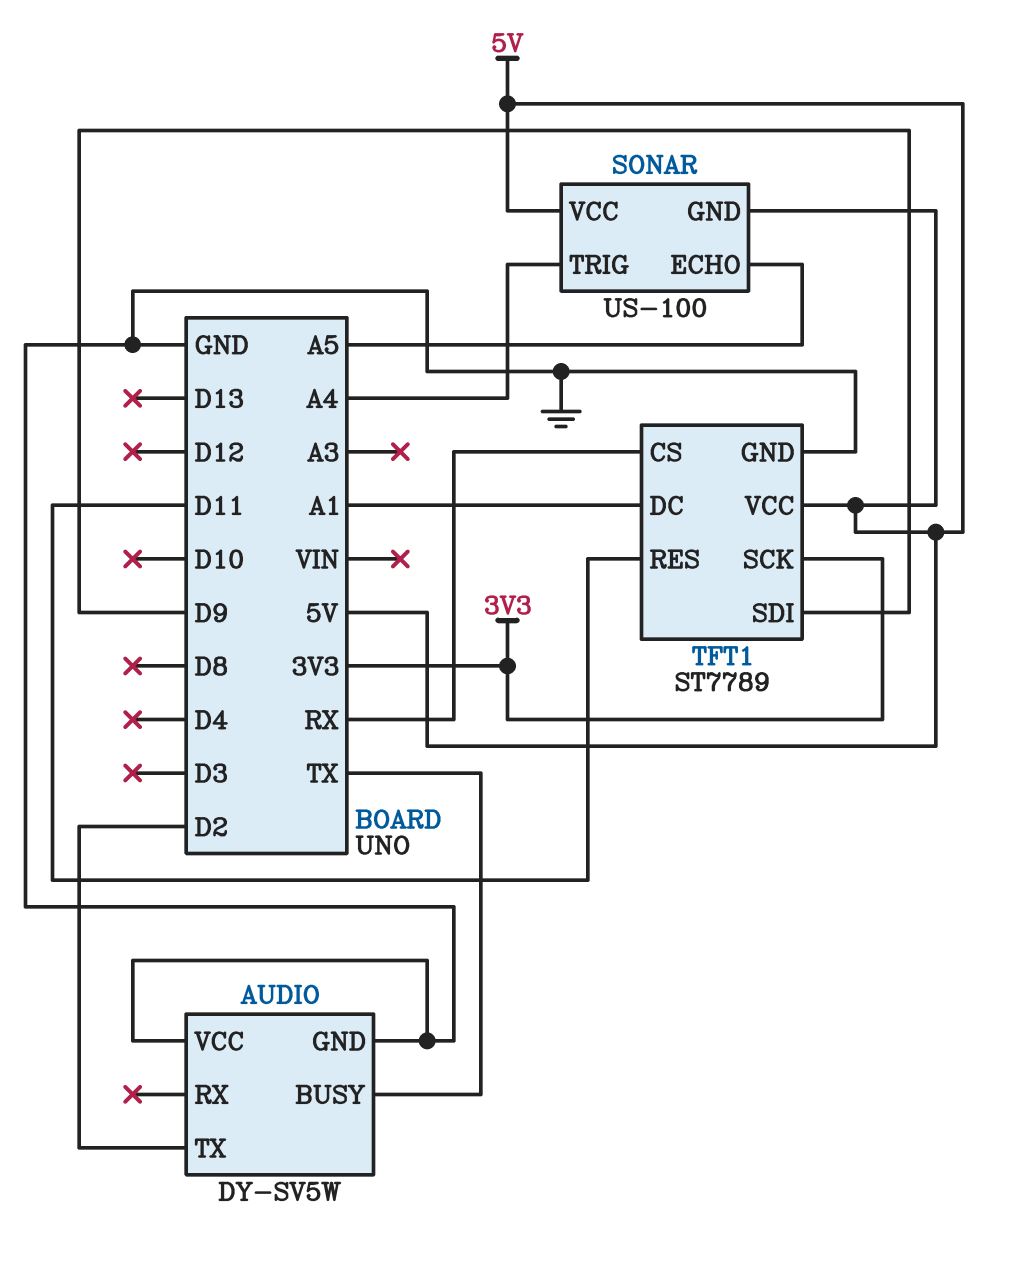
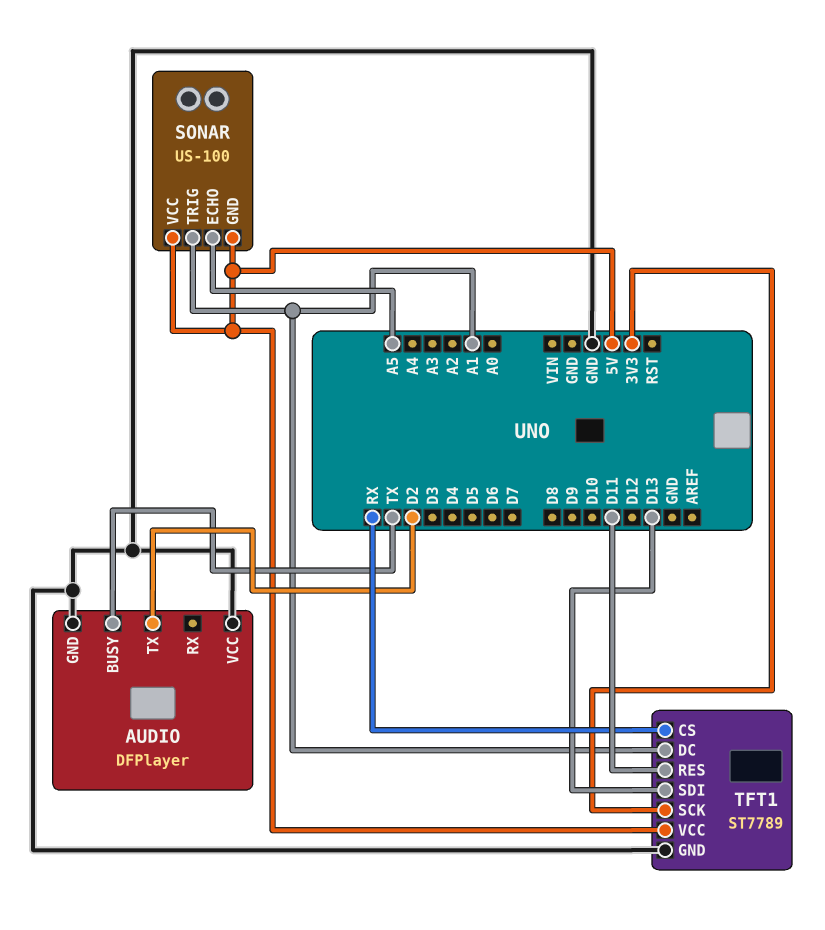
AUDIO: DY-SV5W -> DFPlayer
SONAR pin TRIG: A4 -> A1
TFT1 pin SDI: D9 -> D13

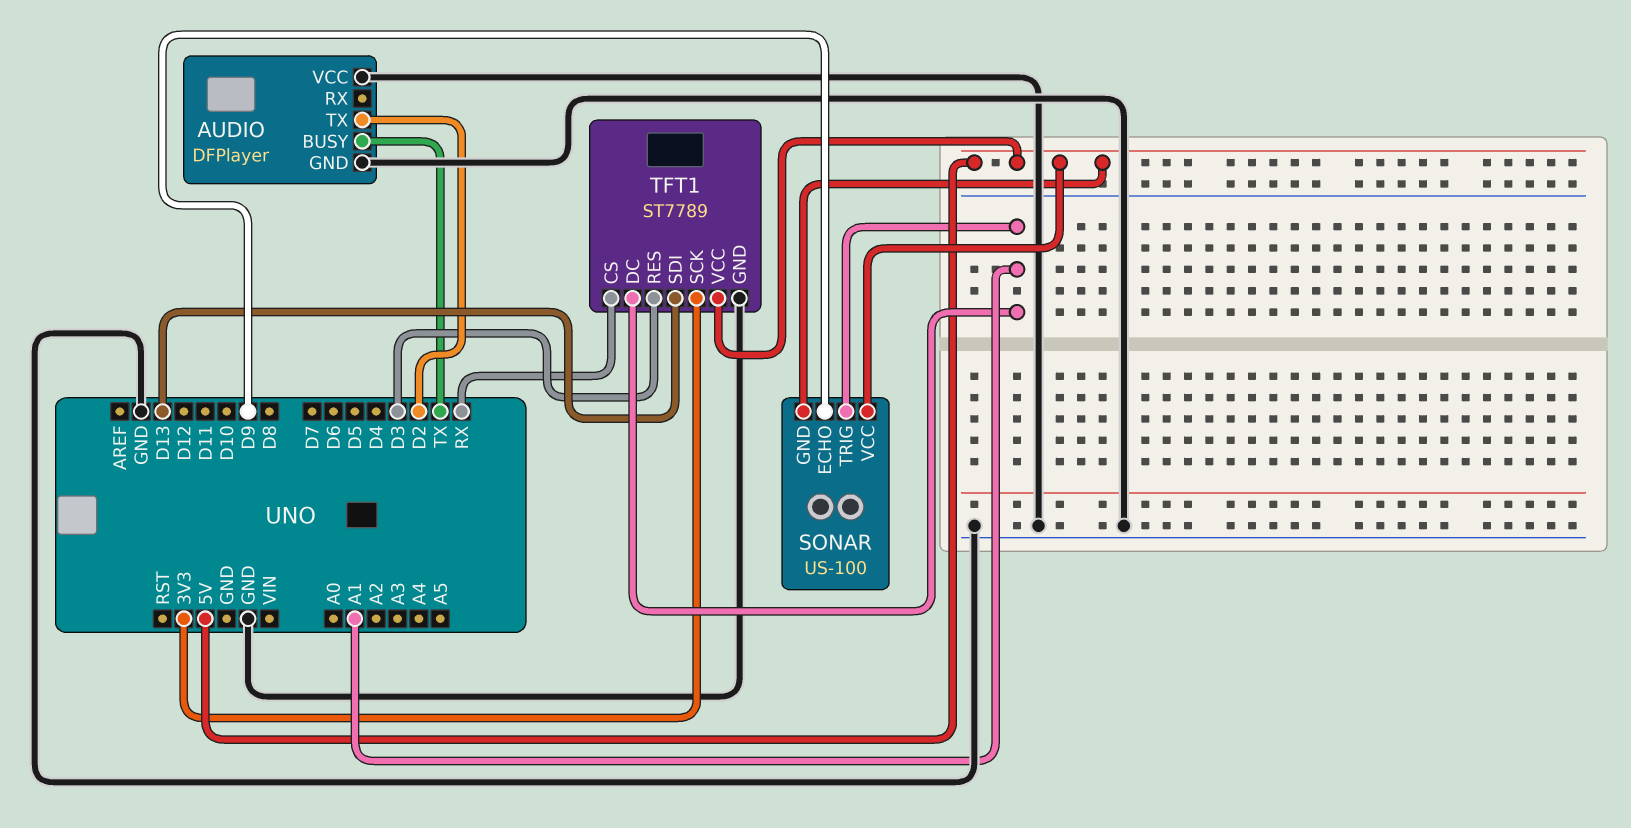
SONAR pin ECHO: A5 -> D9
TFT1 pin RES: D11 -> D3

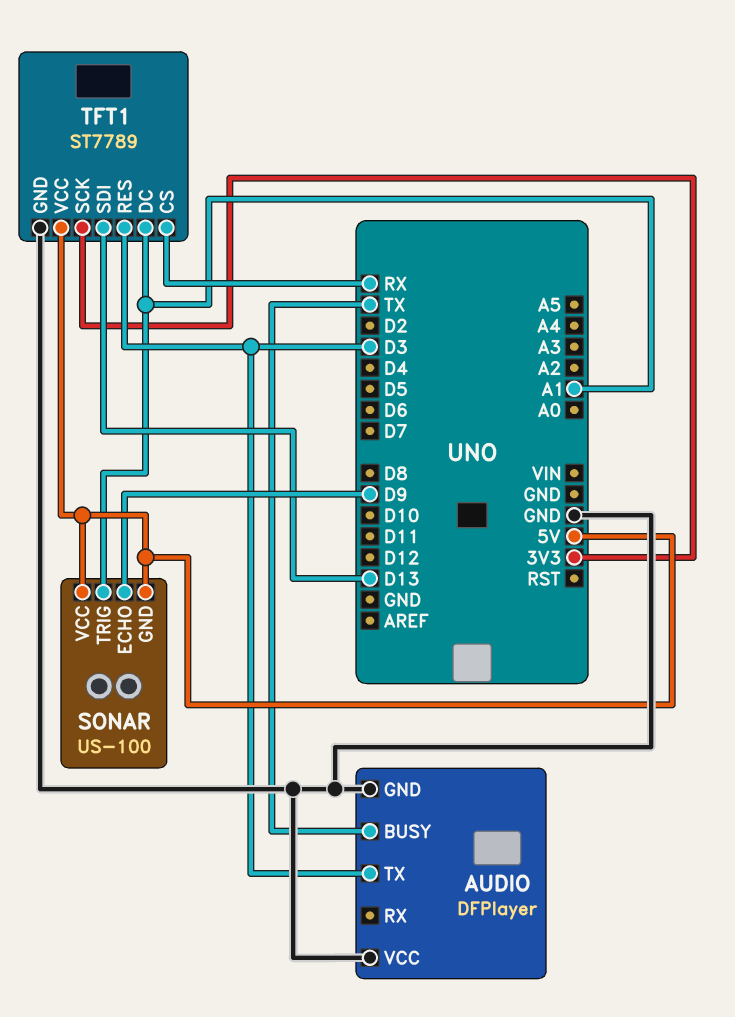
AUDIO pin TX: D2 -> D3

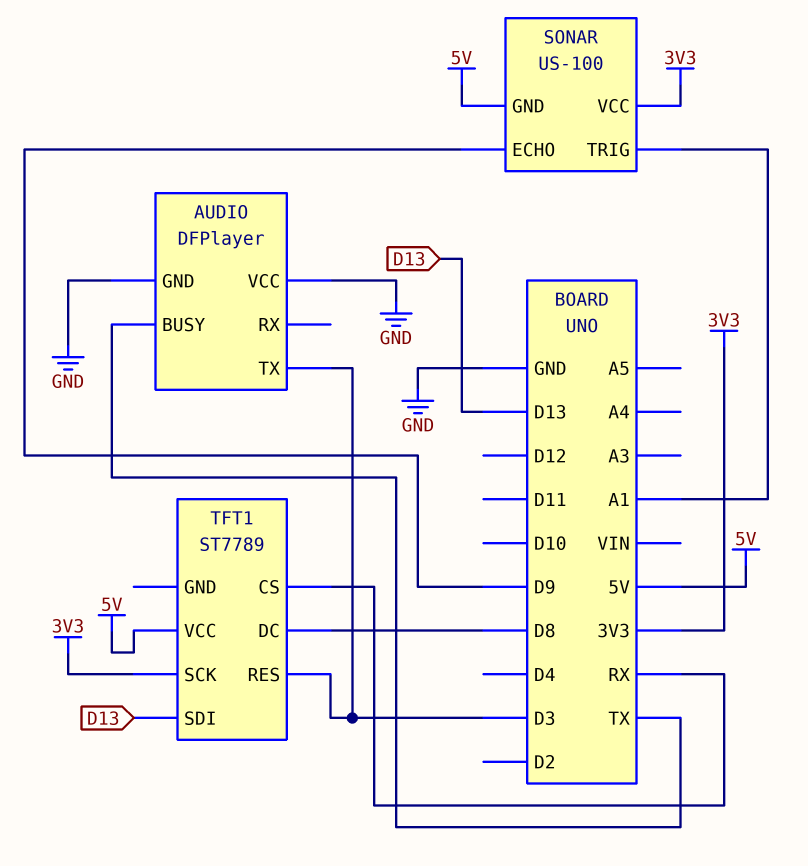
SONAR pin VCC: 5V -> 3V3
TFT1 pin DC: A1 -> D8
TFT1 pin GND: GND -> none

